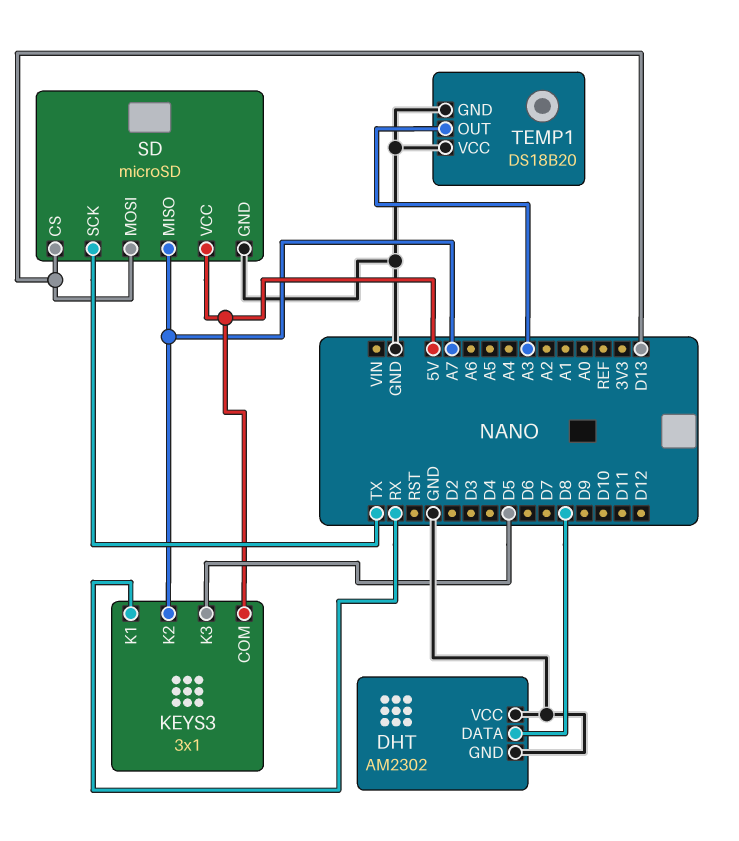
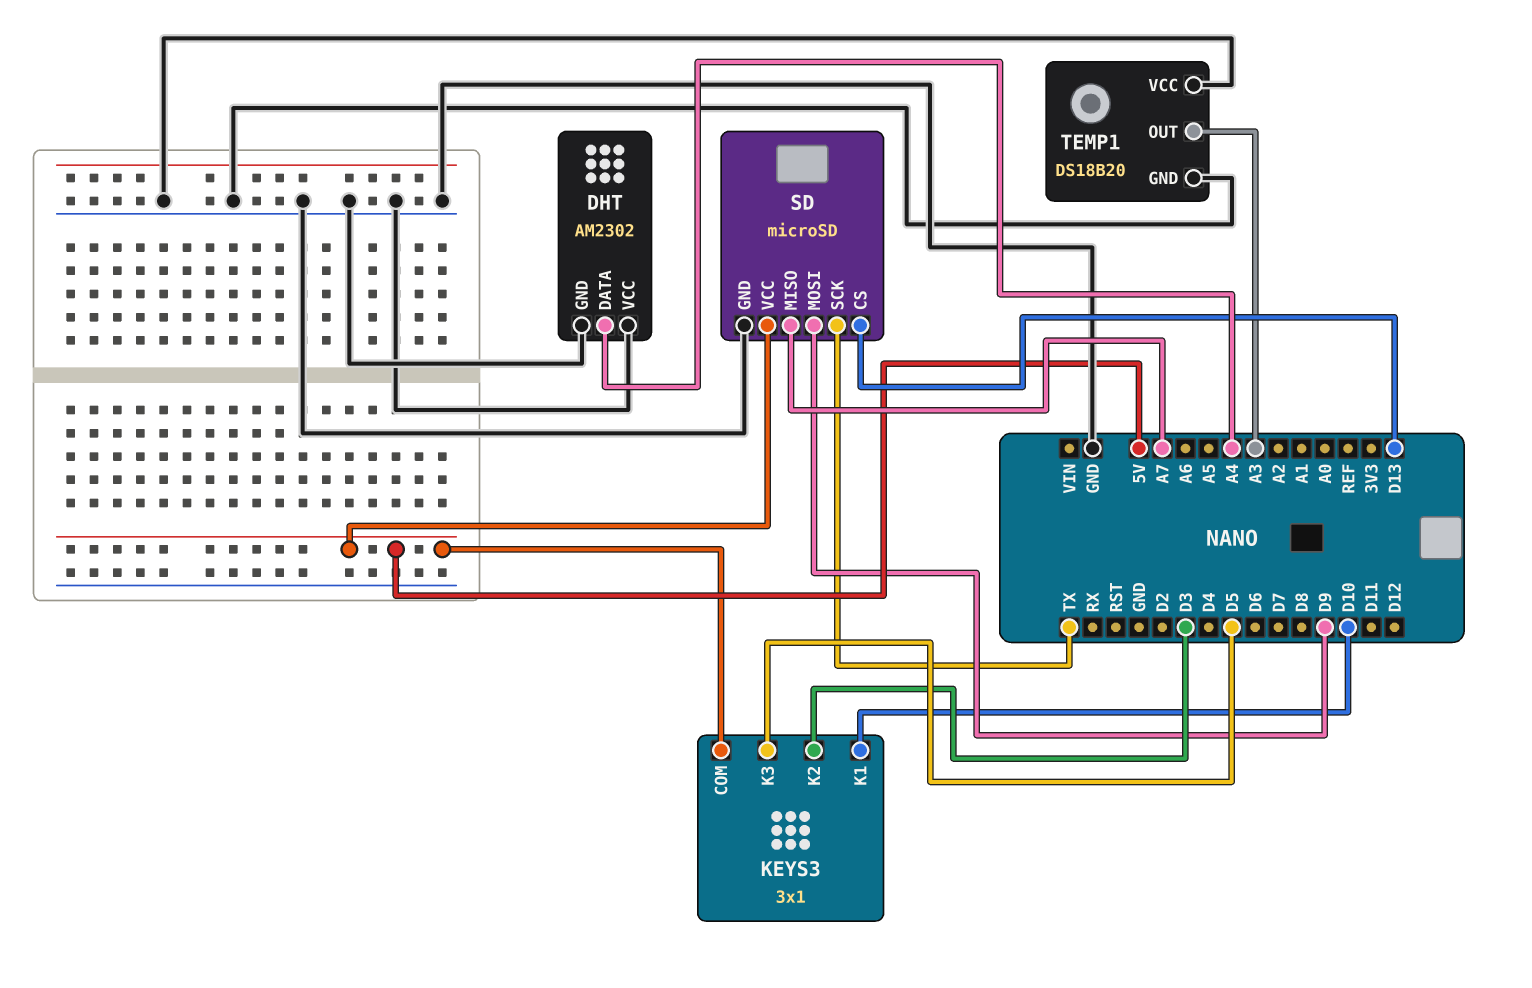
DHT pin DATA: D8 -> A4
KEYS3 pin K1: RX -> D10
KEYS3 pin K2: A7 -> D3
SD pin MOSI: D13 -> D9

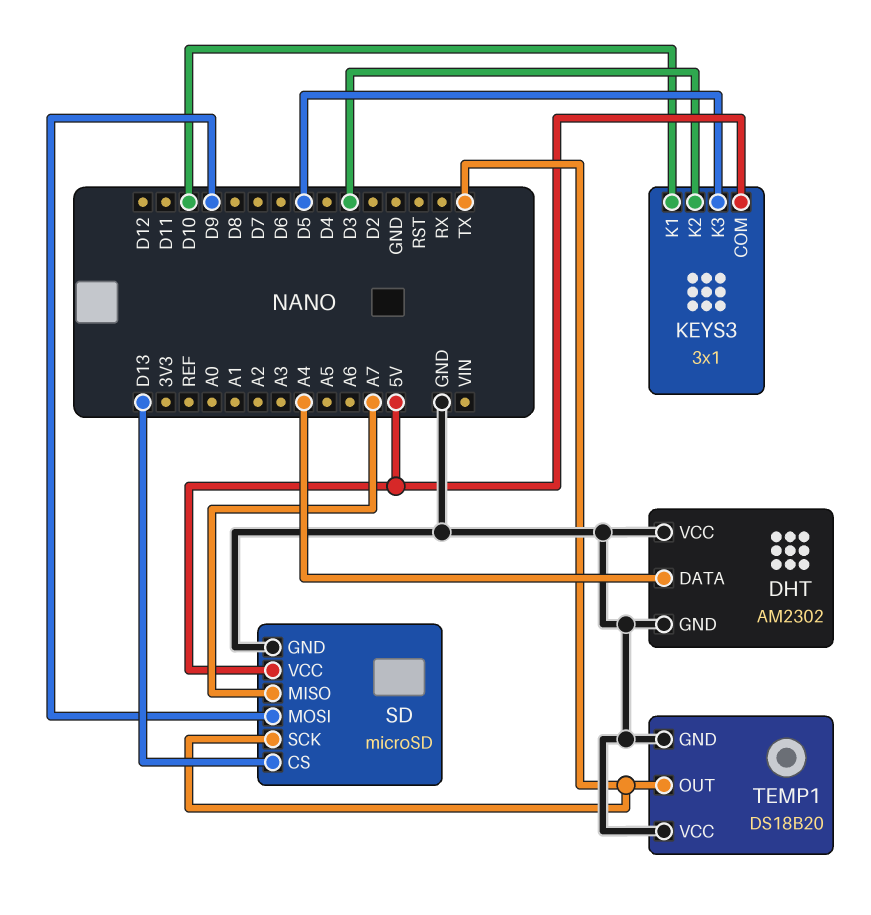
TEMP1 pin OUT: A3 -> TX

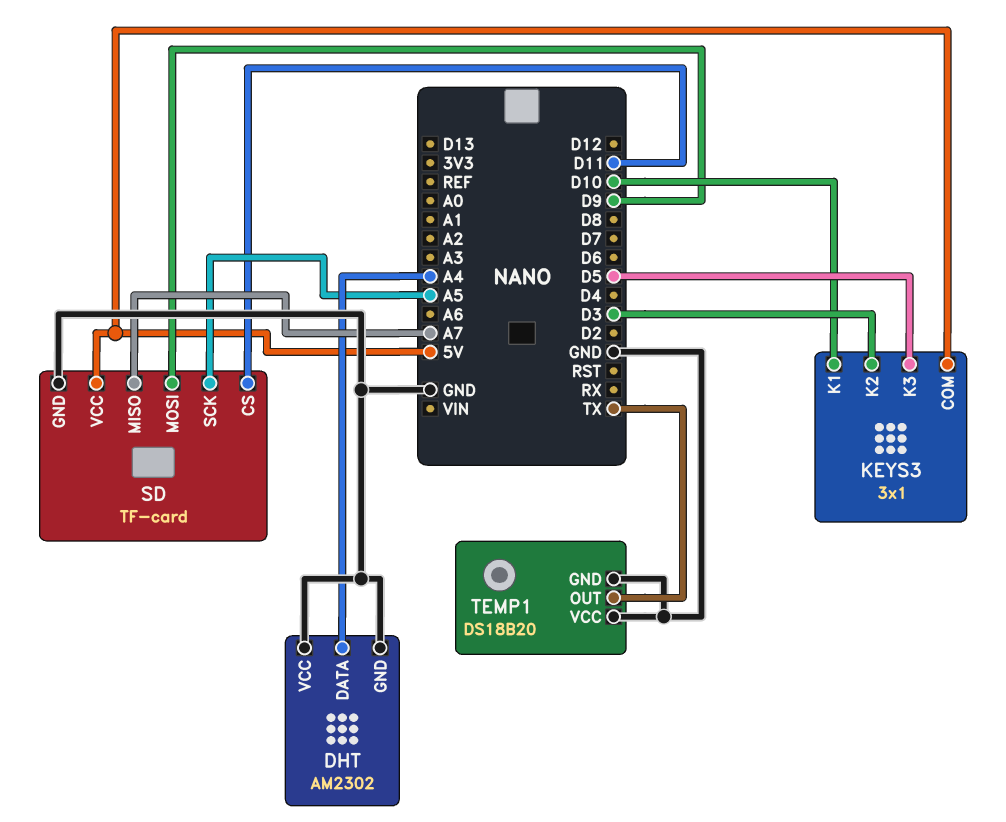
SD: microSD -> TF-card
SD pin CS: D13 -> D11
SD pin SCK: TX -> A5

